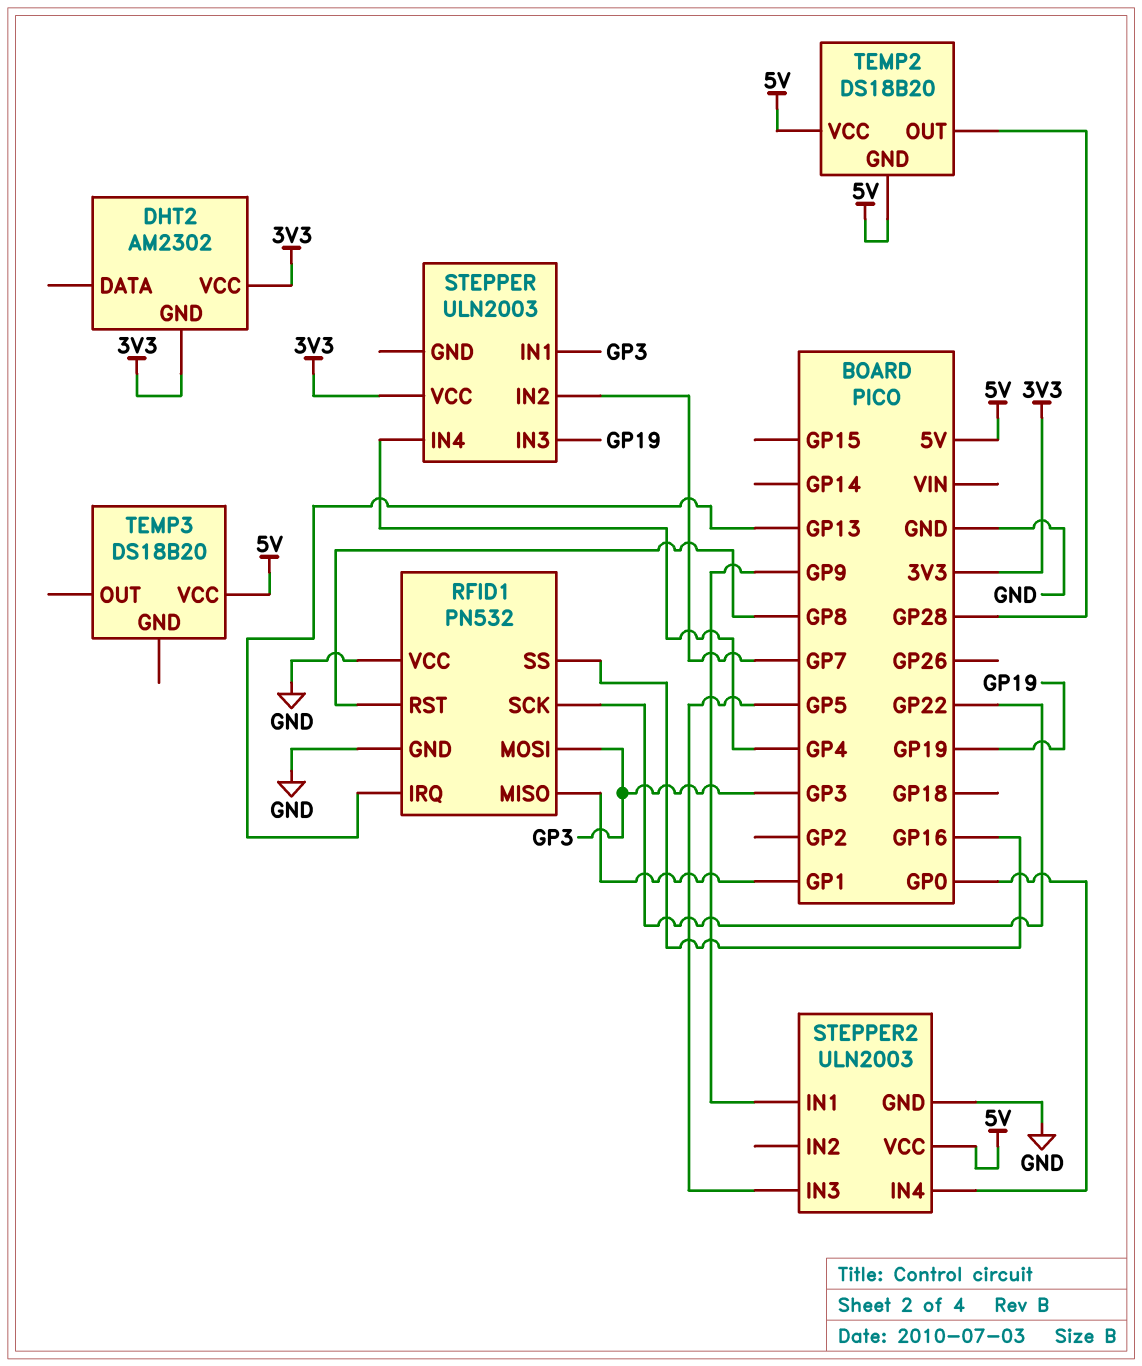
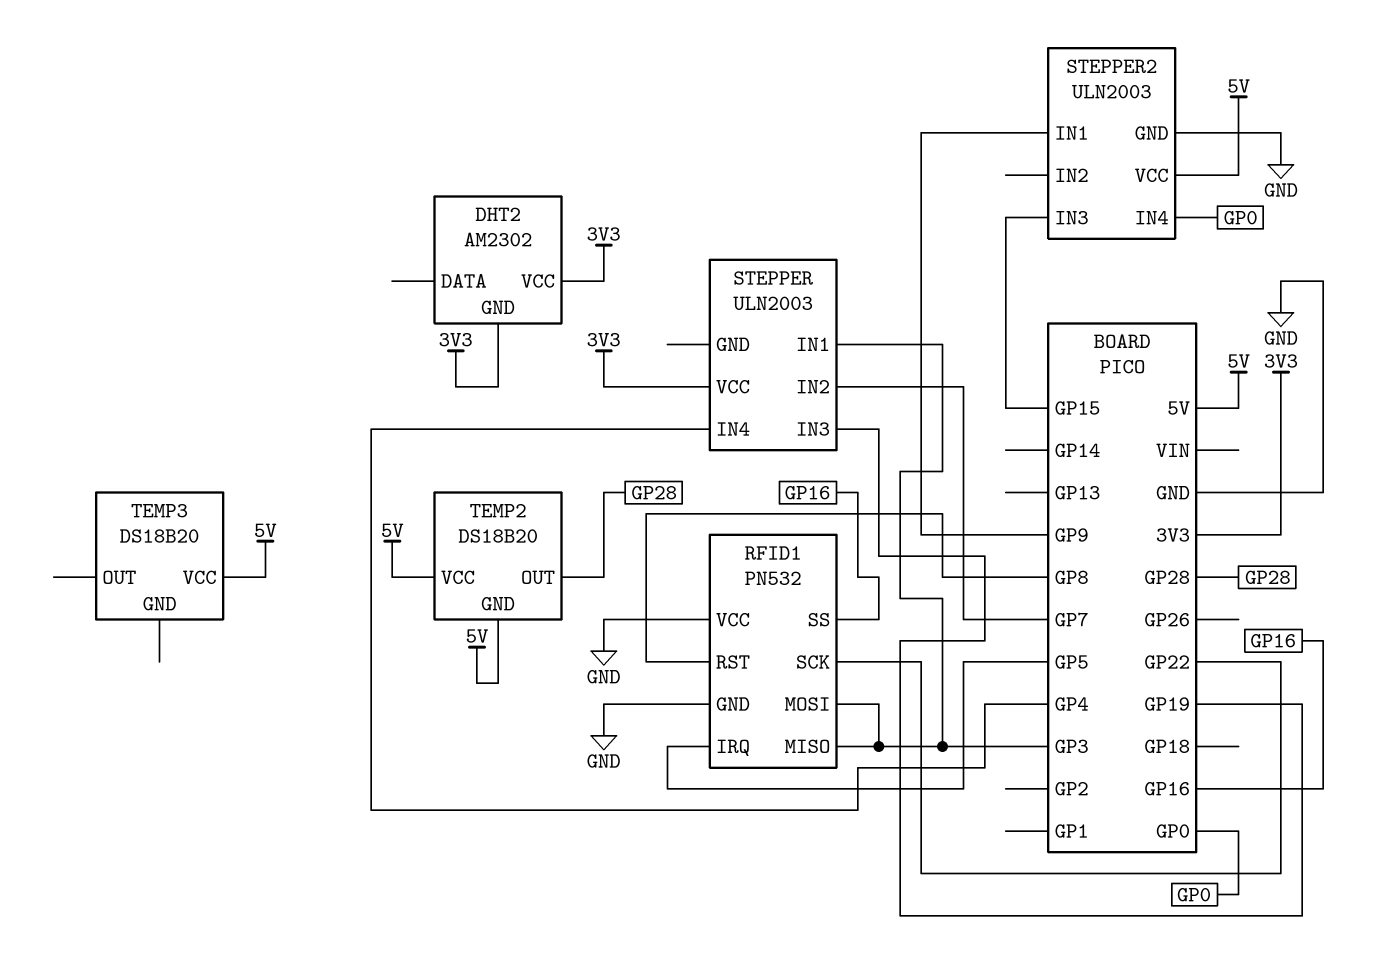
RFID1 pin IRQ: GP13 -> GP5
RFID1 pin MISO: GP1 -> GP3
STEPPER2 pin IN3: GP5 -> GP15

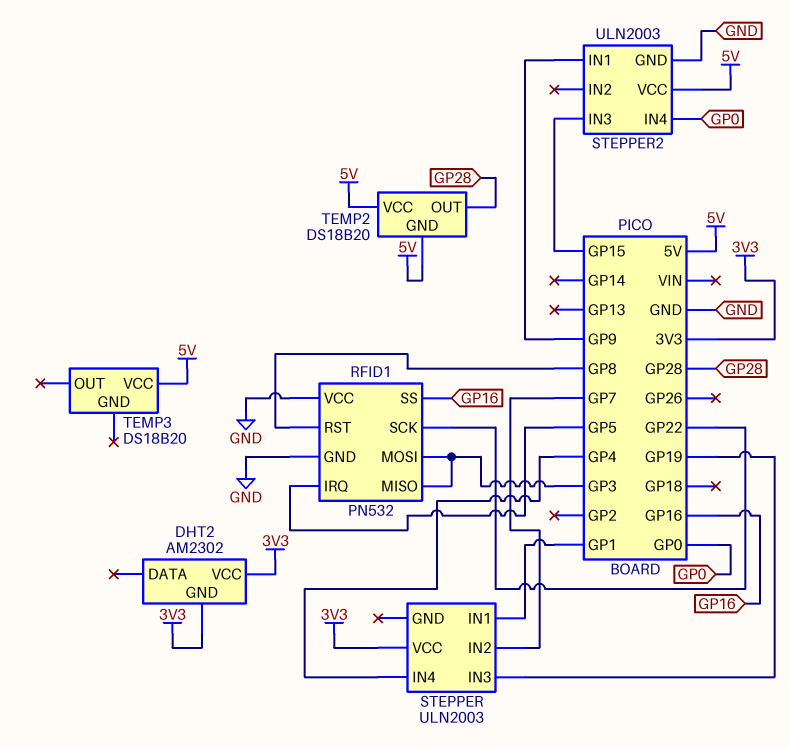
STEPPER pin IN1: GP3 -> GP1

